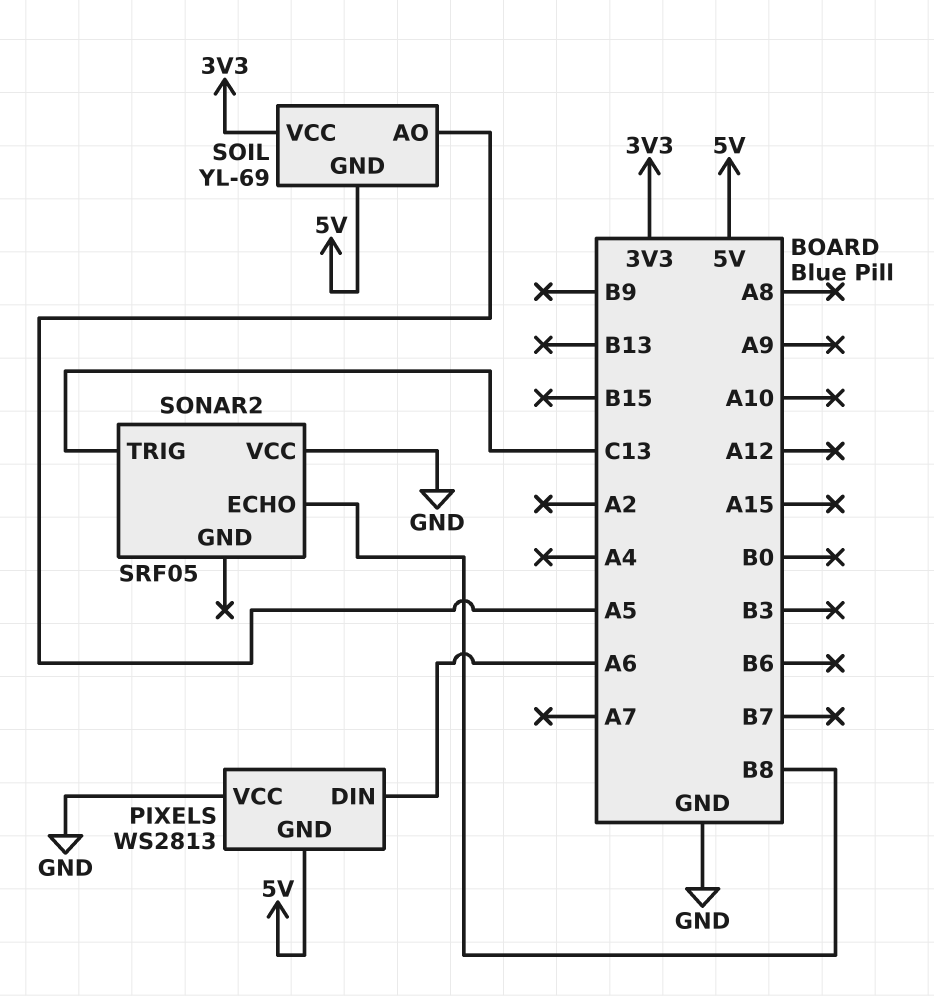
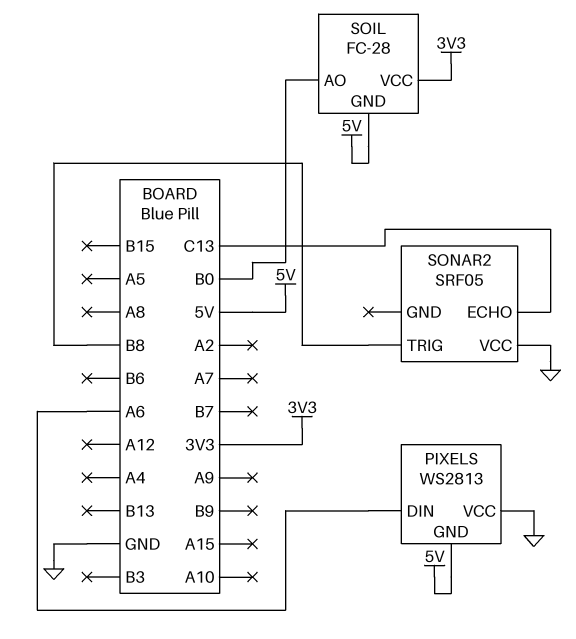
SOIL: YL-69 -> FC-28
SOIL pin AO: A5 -> B0
SONAR2 pin ECHO: B8 -> C13
SONAR2 pin TRIG: C13 -> B8

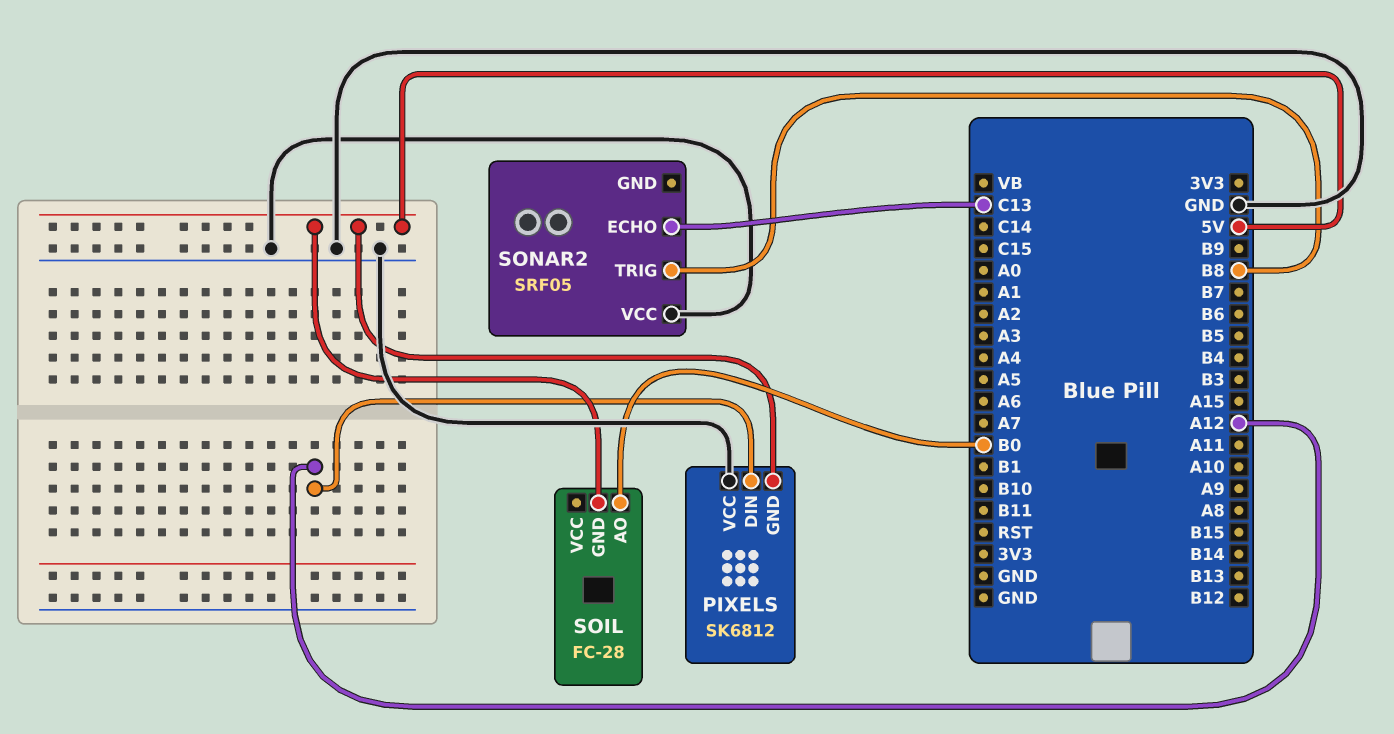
PIXELS: WS2813 -> SK6812
PIXELS pin DIN: A6 -> A12
SOIL pin VCC: 3V3 -> none

